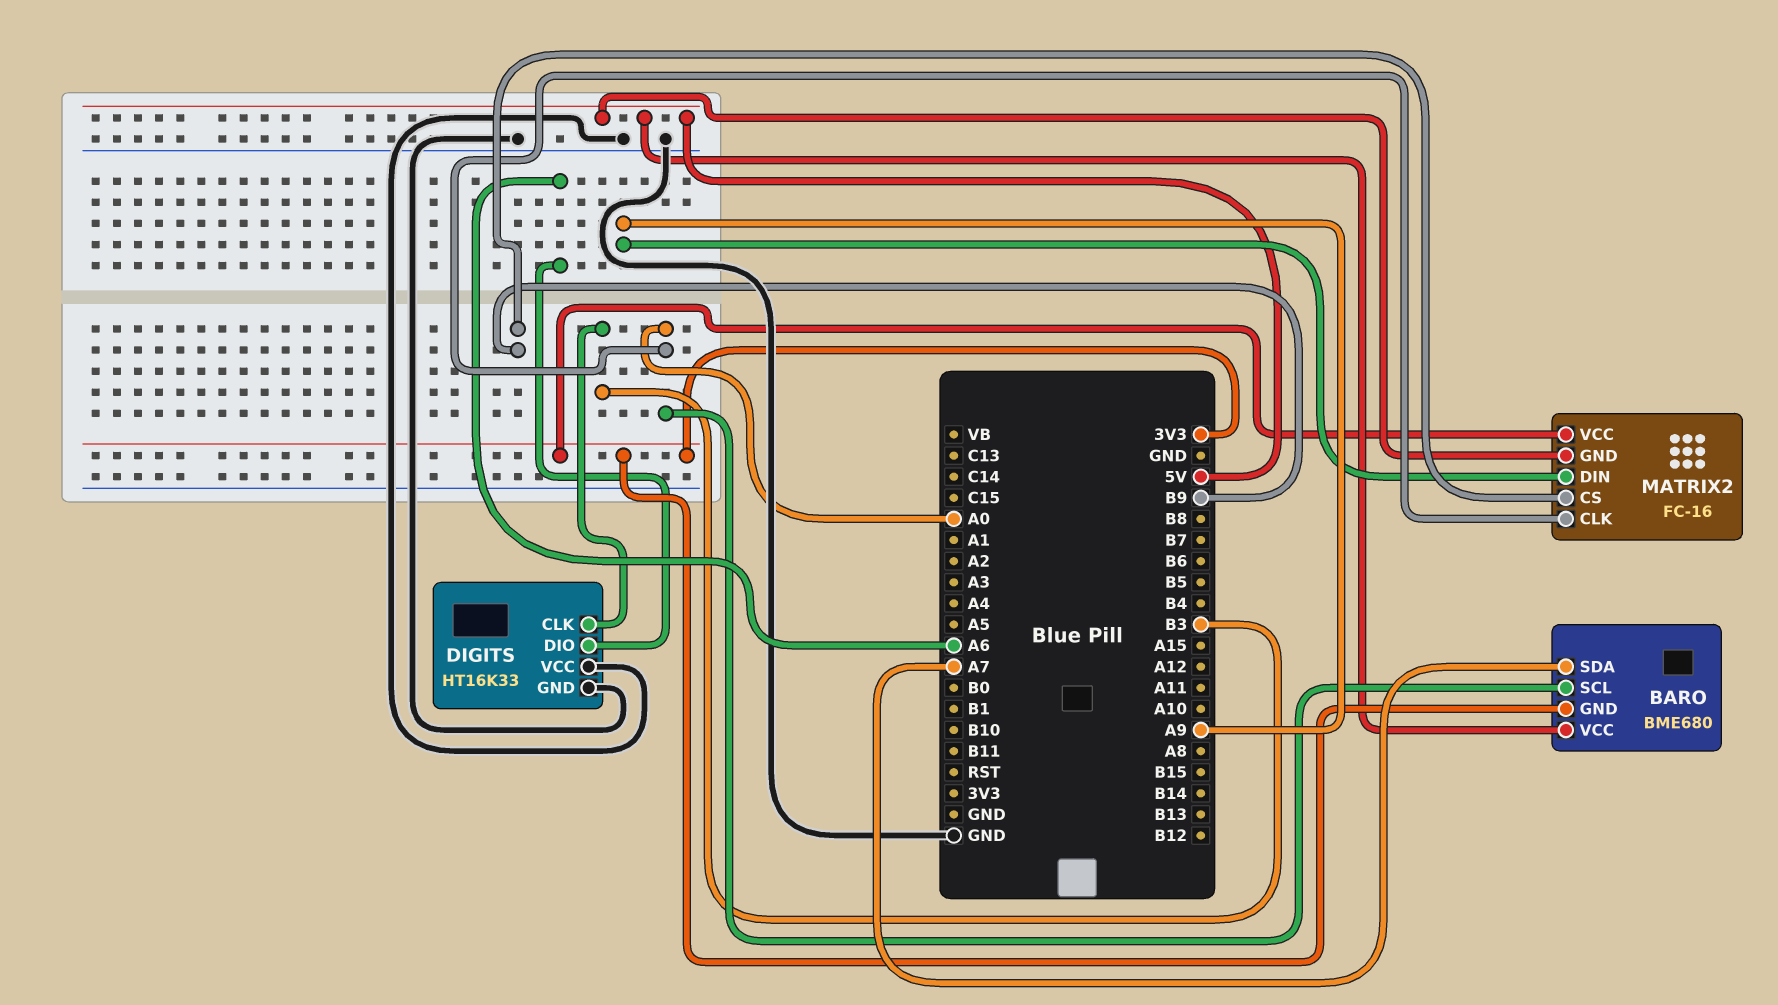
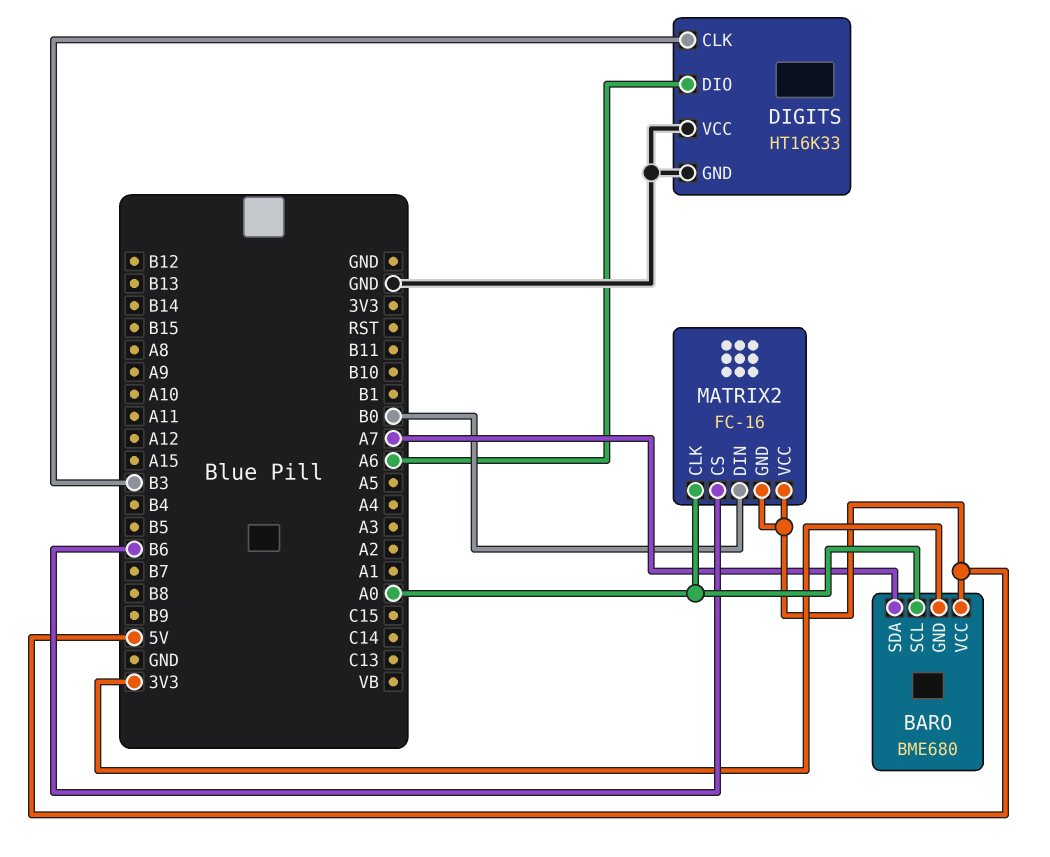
MATRIX2 pin CS: B9 -> B6
MATRIX2 pin DIN: A9 -> B0
MATRIX2 pin VCC: 3V3 -> 5V

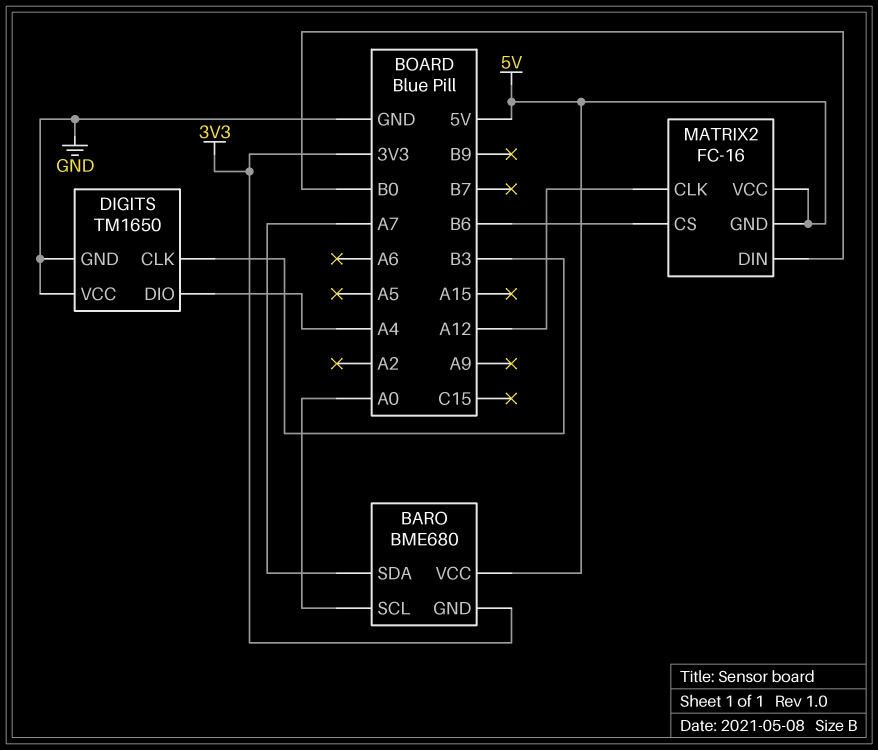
DIGITS: HT16K33 -> TM1650
DIGITS pin DIO: A6 -> A4
MATRIX2 pin CLK: A0 -> A12

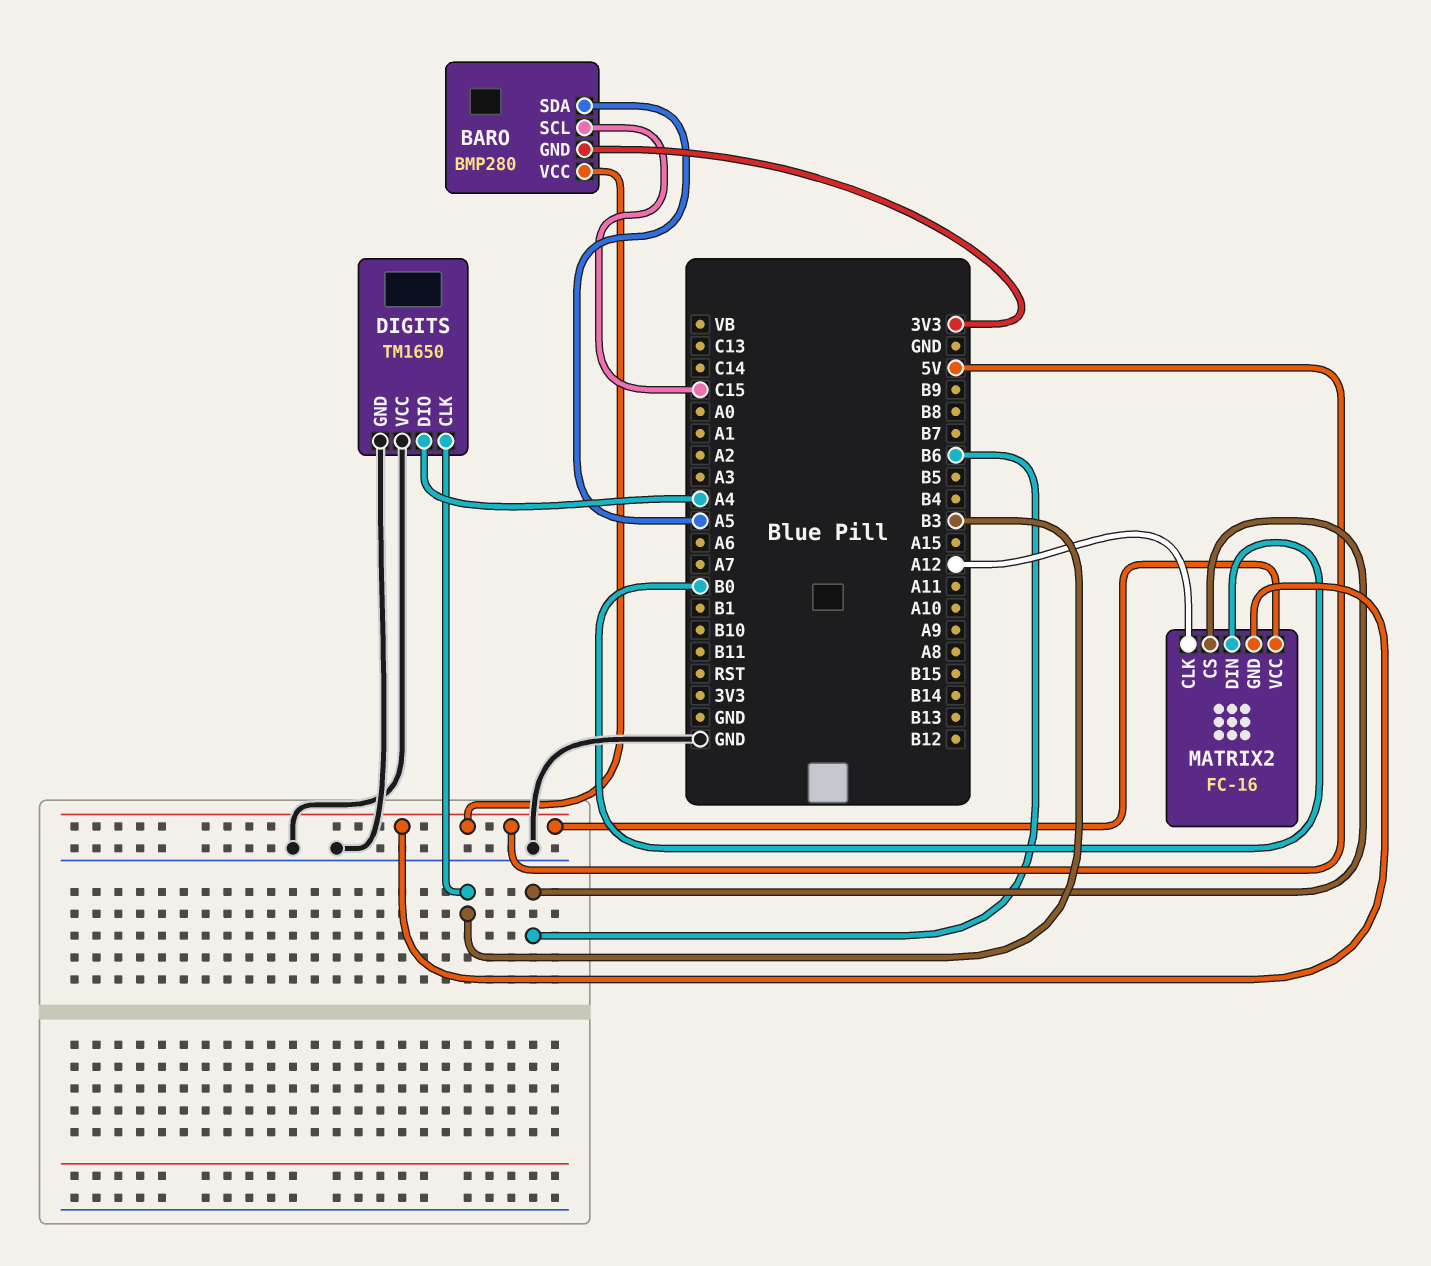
BARO: BME680 -> BMP280
BARO pin SCL: A0 -> C15
BARO pin SDA: A7 -> A5

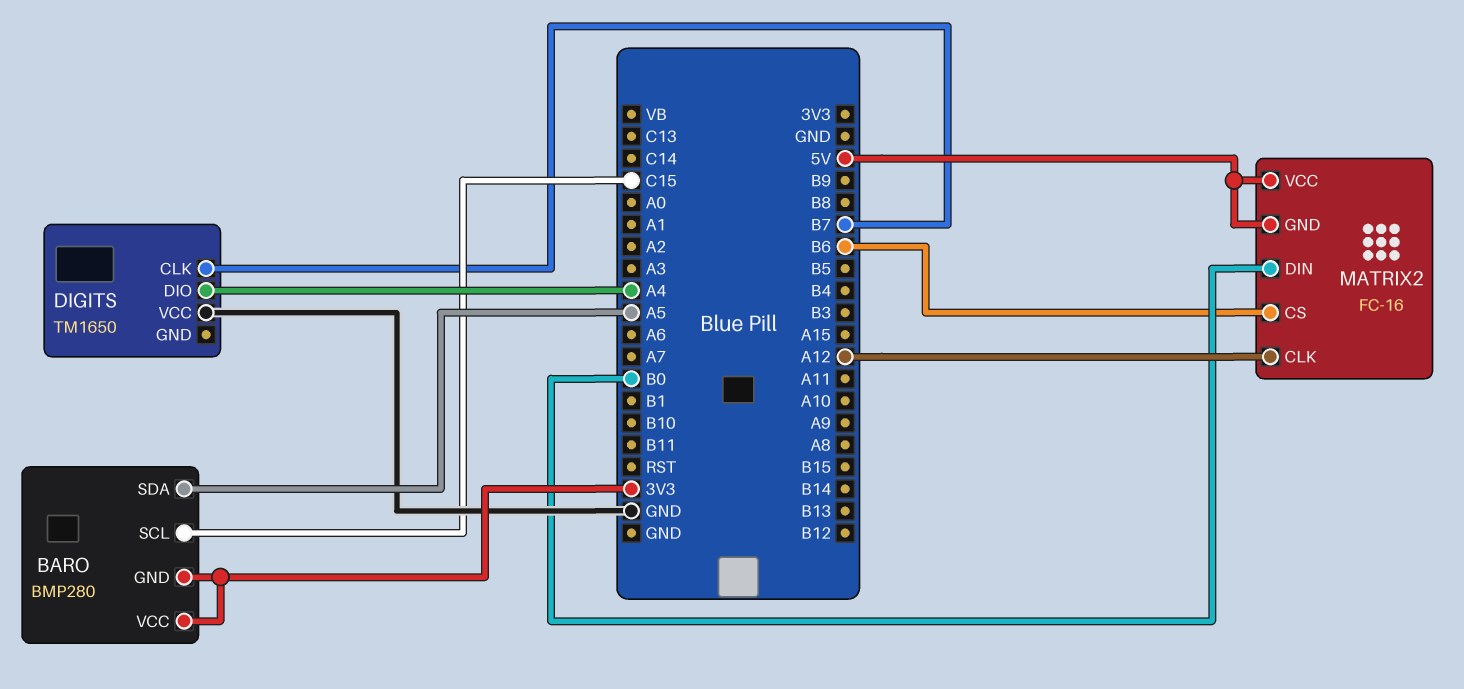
BARO pin VCC: 5V -> 3V3
DIGITS pin CLK: B3 -> B7
DIGITS pin GND: GND -> none

